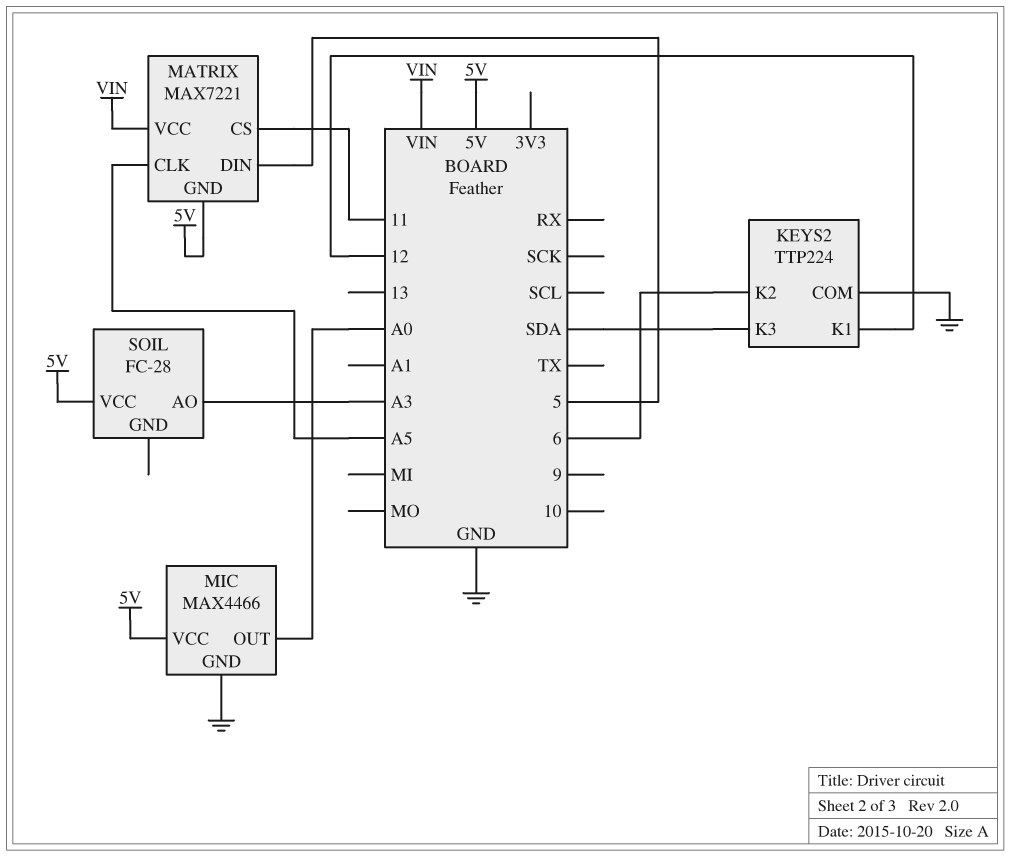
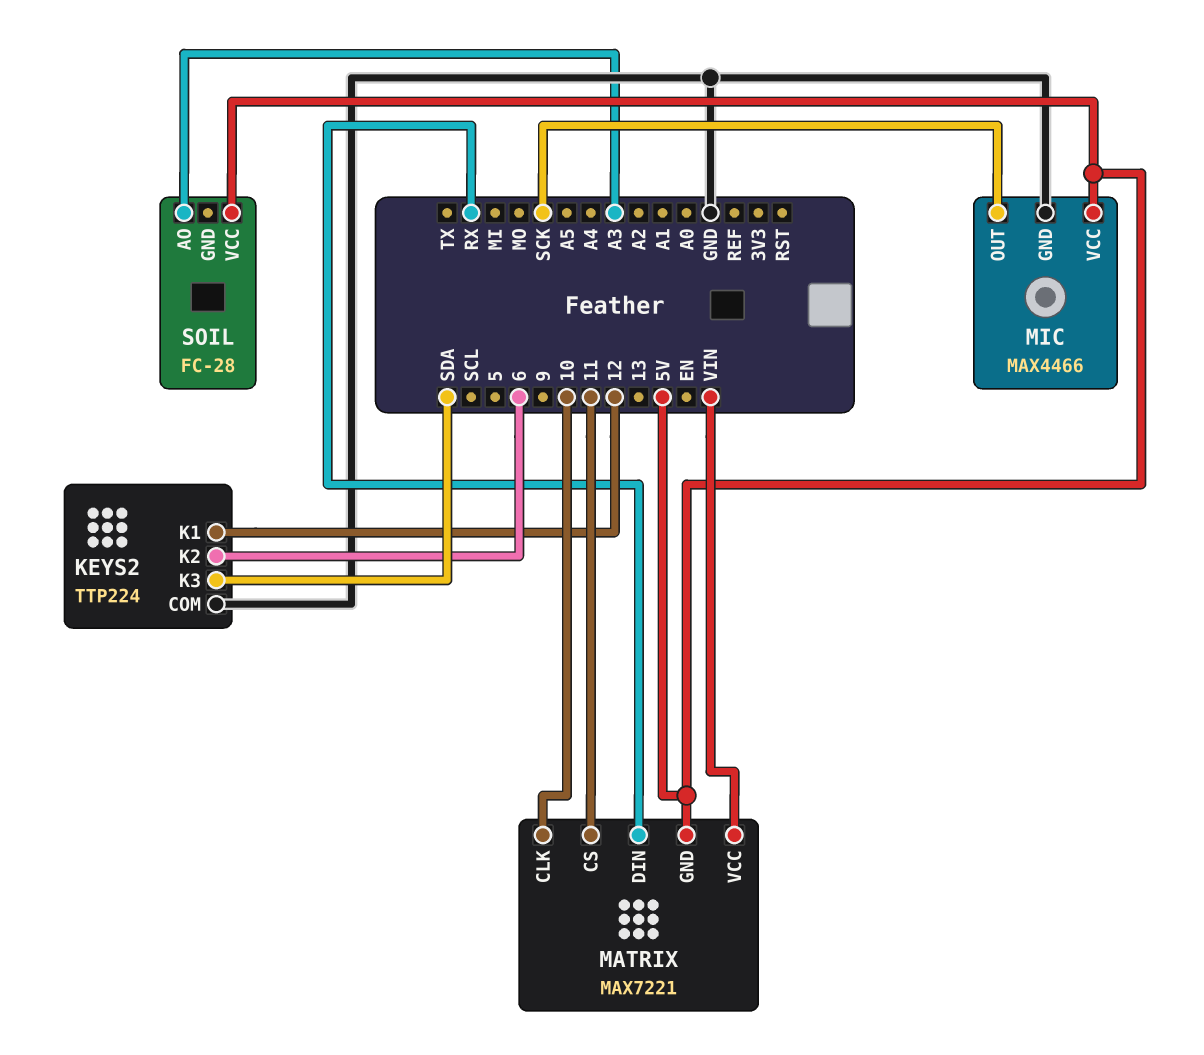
MATRIX pin CLK: A5 -> 10
MATRIX pin DIN: 5 -> RX
MIC pin OUT: A0 -> SCK

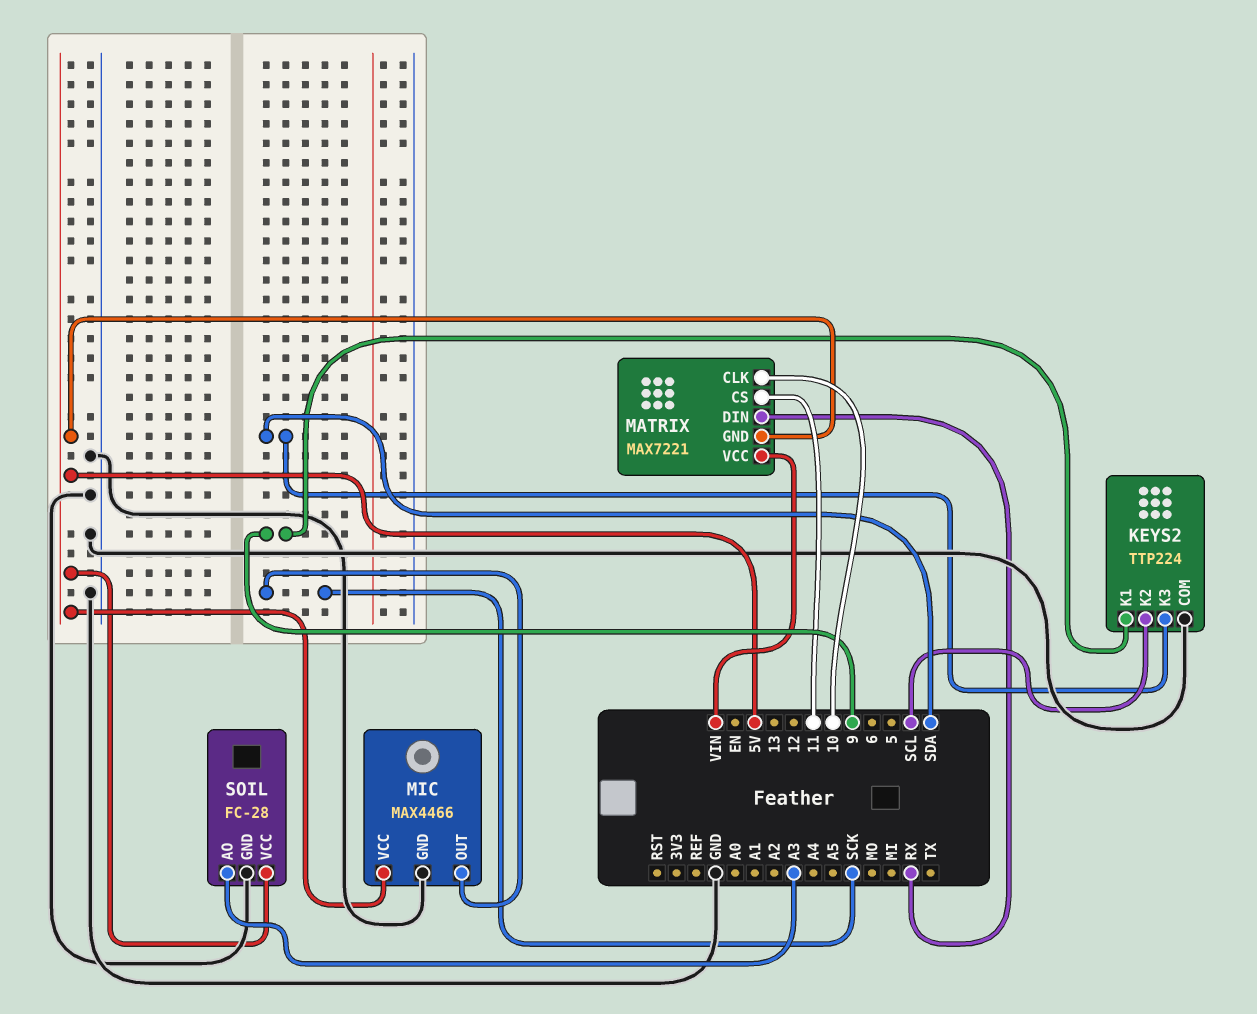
KEYS2 pin K1: 12 -> 9
KEYS2 pin K2: 6 -> SCL
SOIL pin GND: none -> GND

